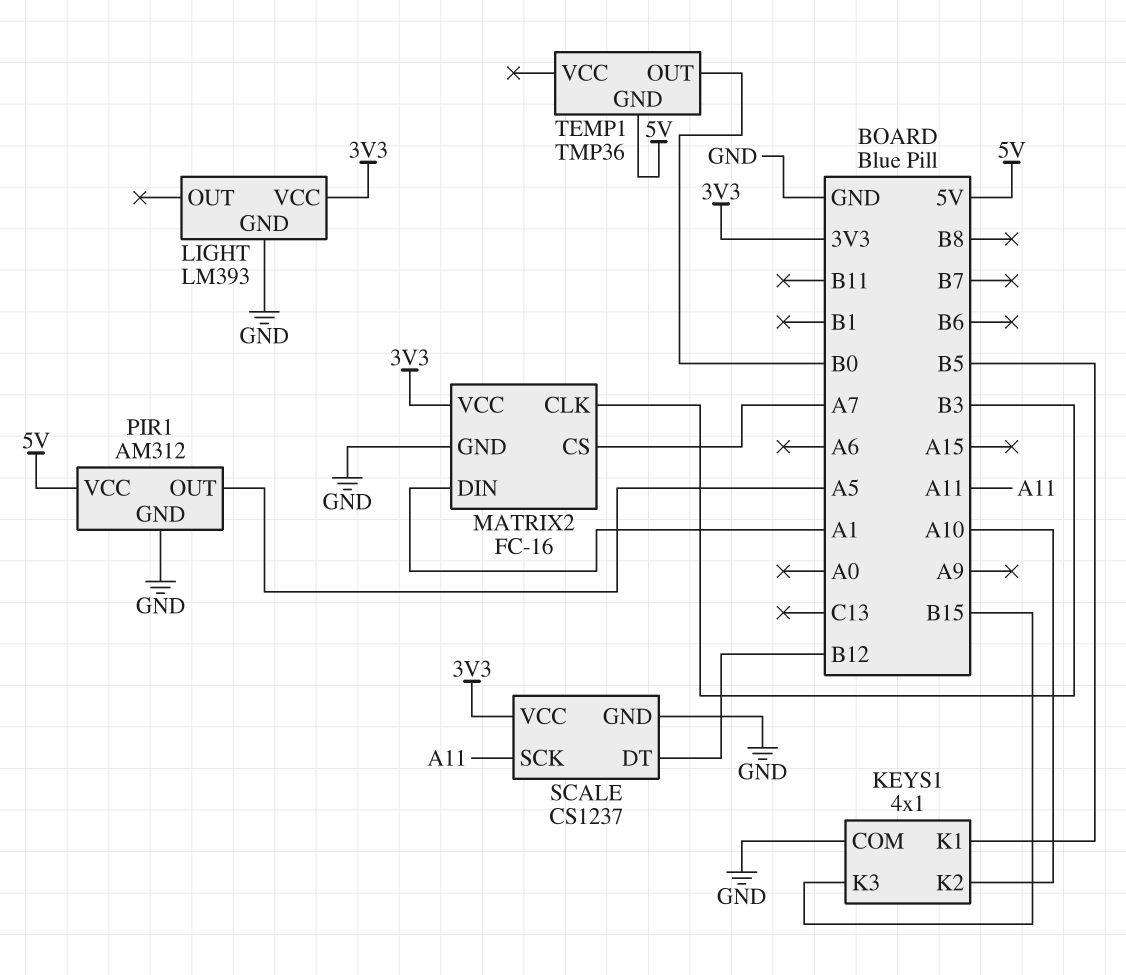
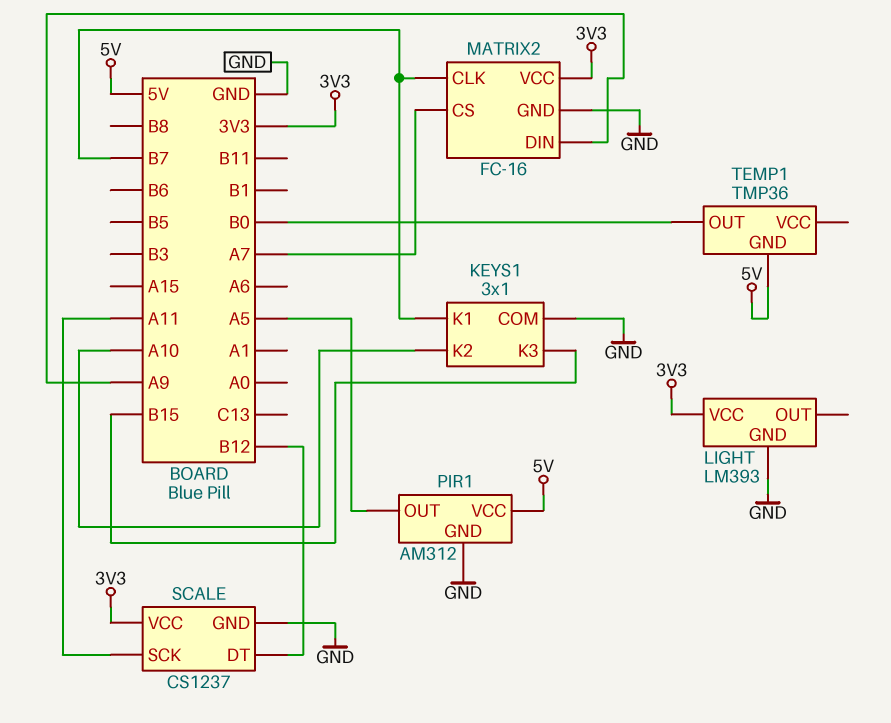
KEYS1: 4x1 -> 3x1
KEYS1 pin K1: B5 -> B7
MATRIX2 pin CLK: B3 -> B7
MATRIX2 pin DIN: A1 -> A9

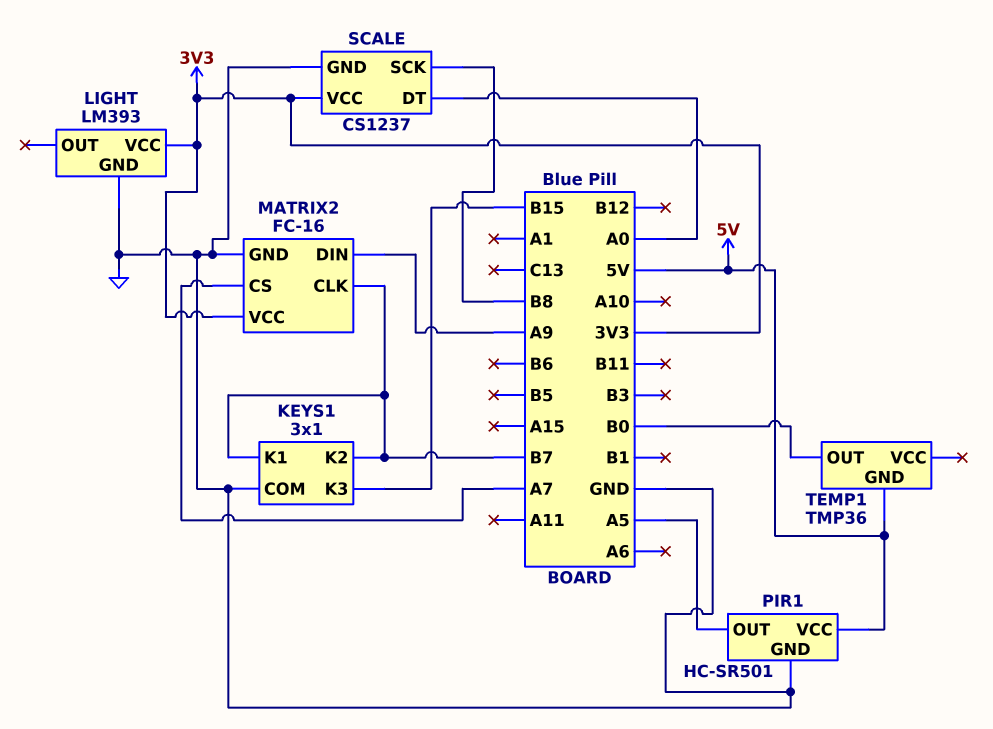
KEYS1 pin K2: A10 -> B7
PIR1: AM312 -> HC-SR501
SCALE pin DT: B12 -> A0
SCALE pin SCK: A11 -> B8

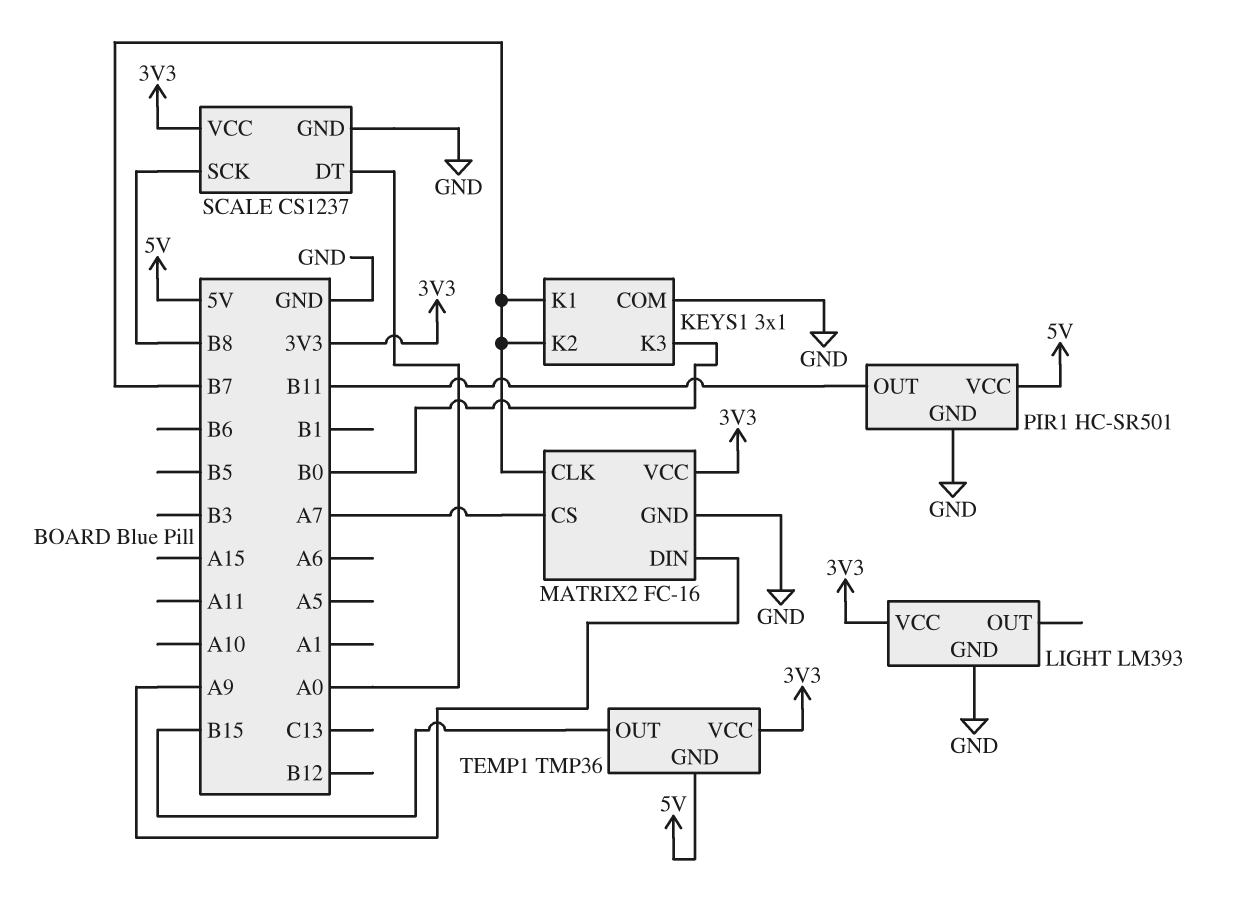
KEYS1 pin K3: B15 -> B0
PIR1 pin OUT: A5 -> B11
TEMP1 pin OUT: B0 -> B15
TEMP1 pin VCC: none -> 3V3

